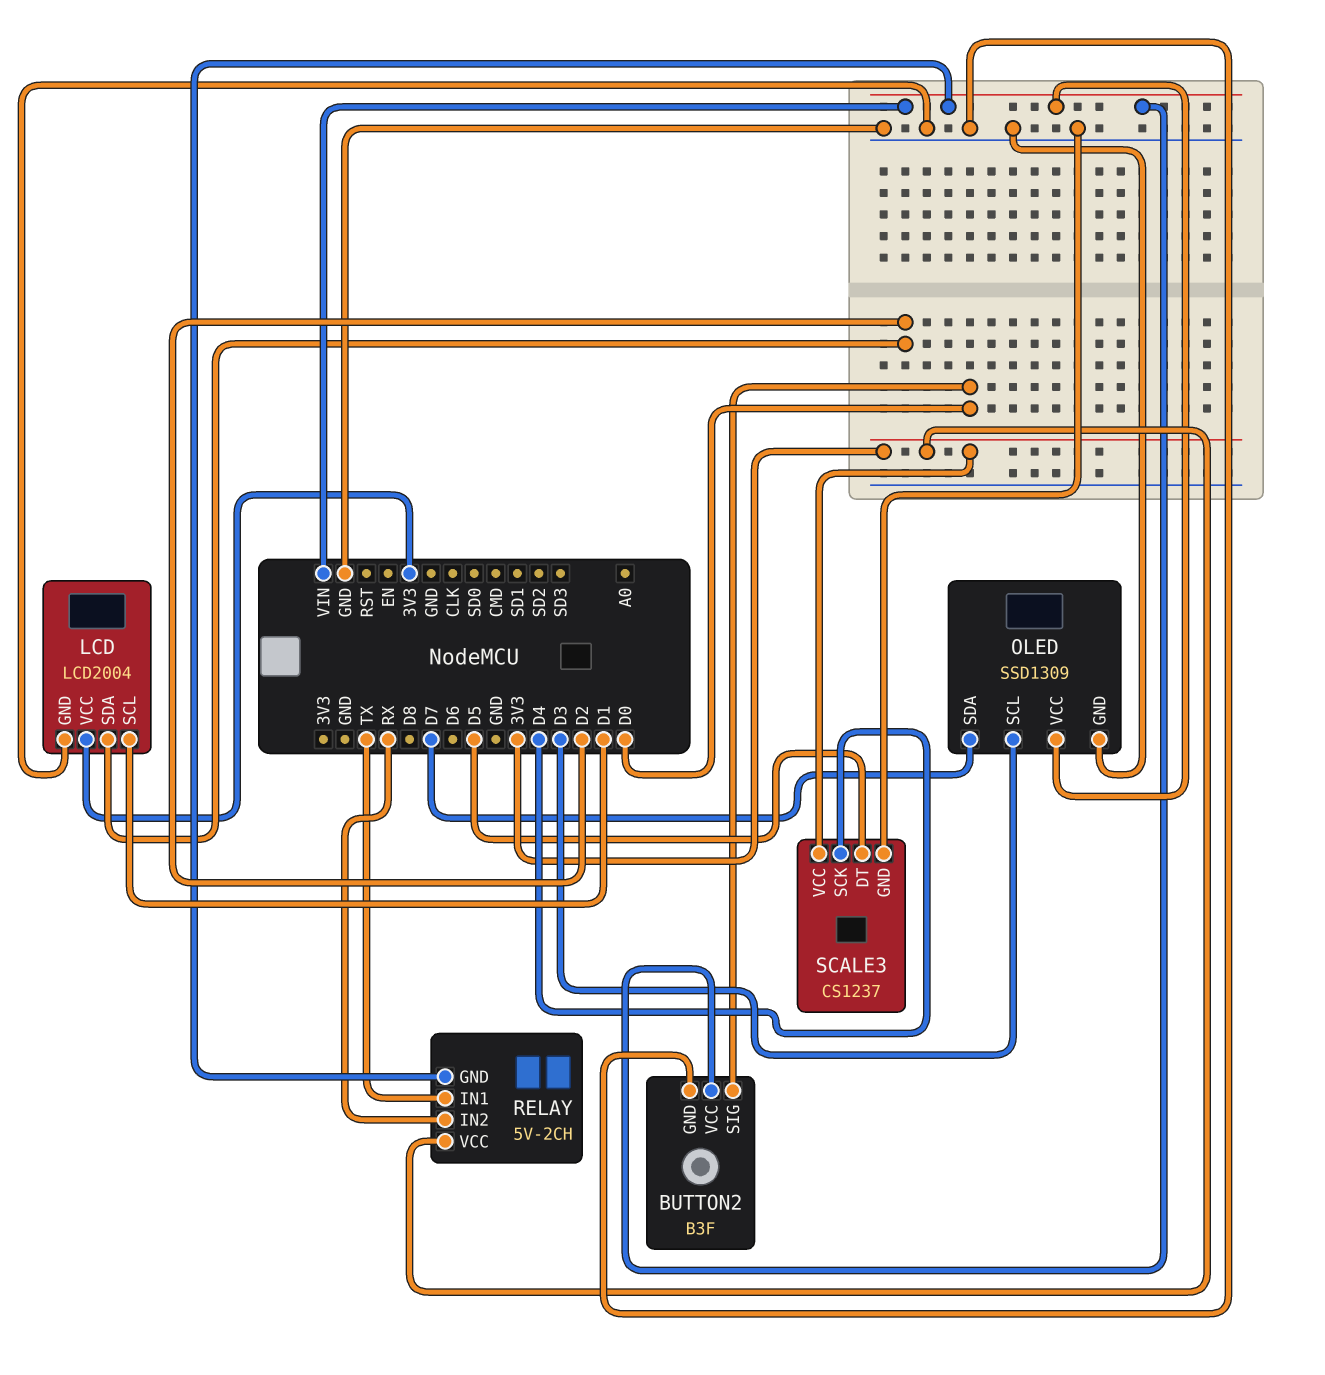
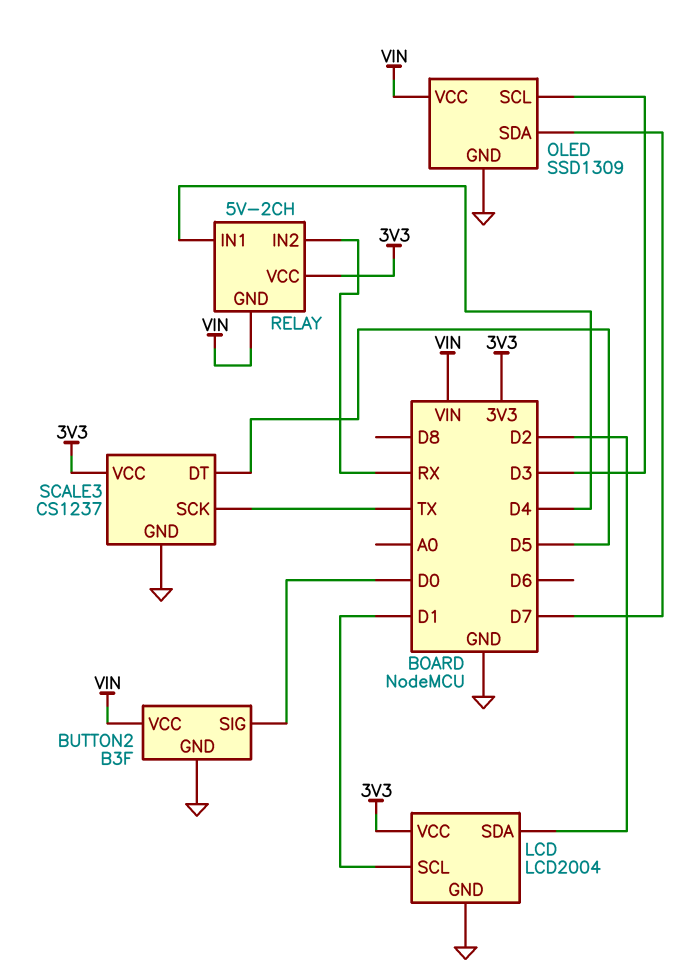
RELAY pin IN1: TX -> D4
SCALE3 pin SCK: D4 -> TX

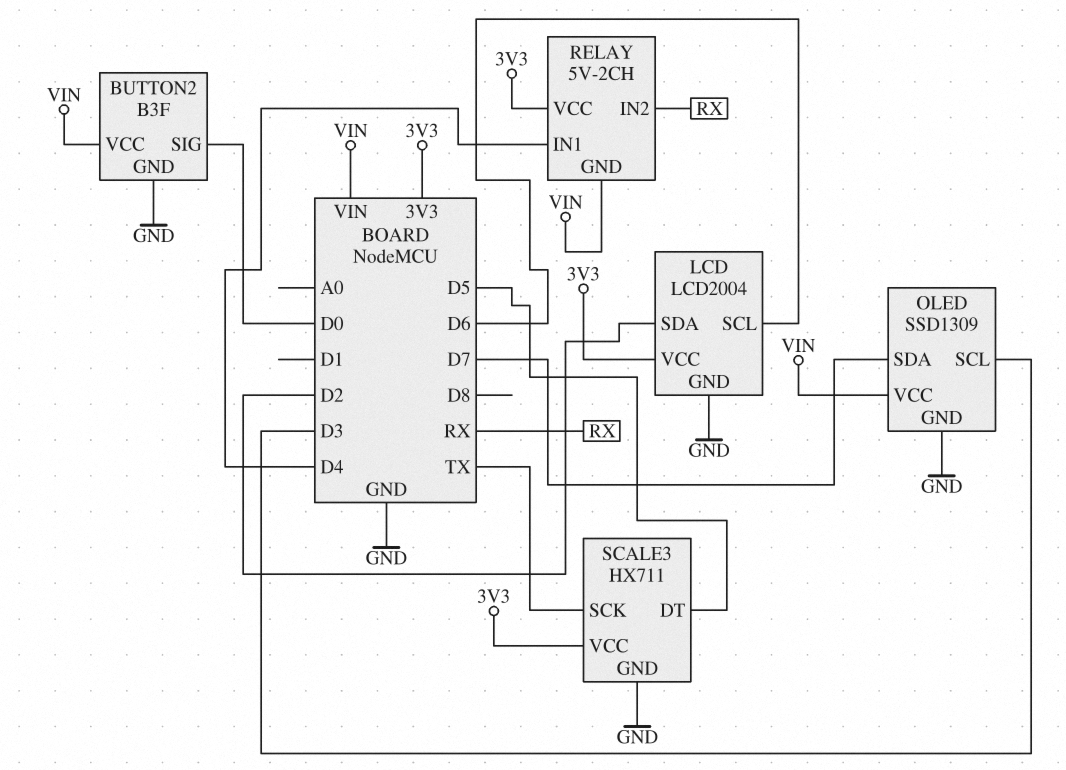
LCD pin SCL: D1 -> D6
SCALE3: CS1237 -> HX711

